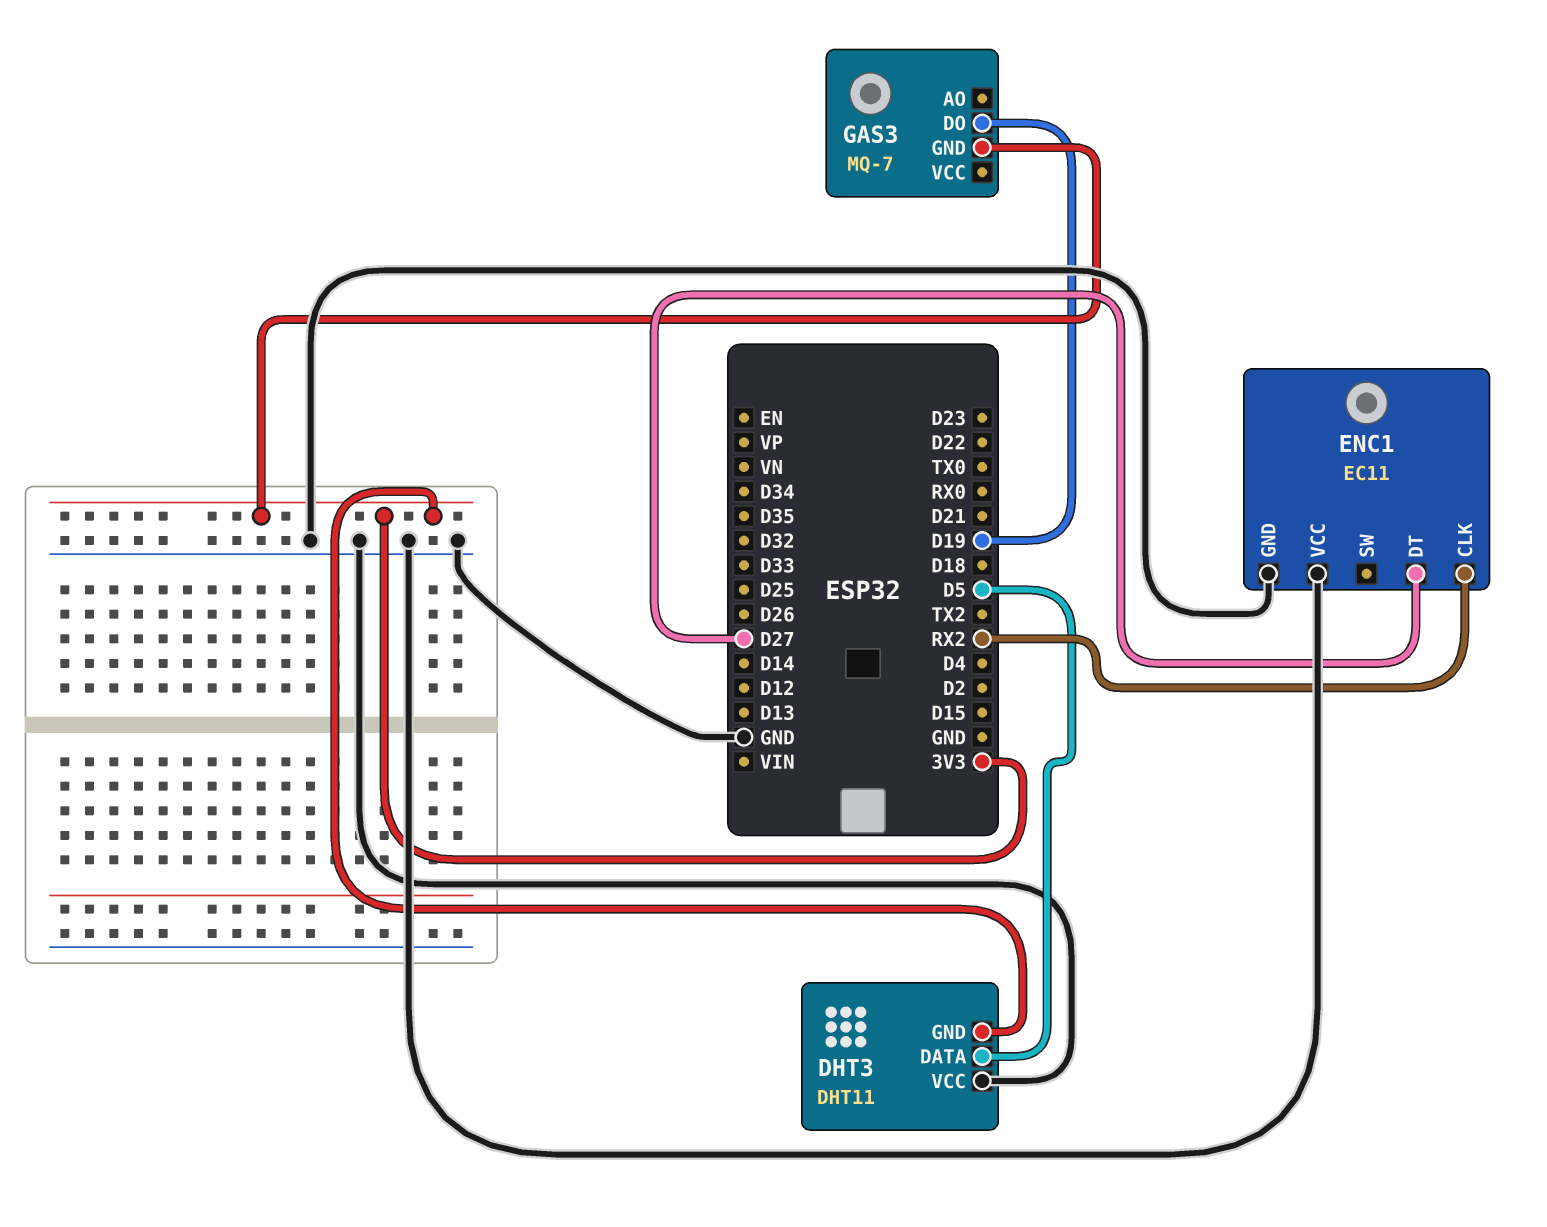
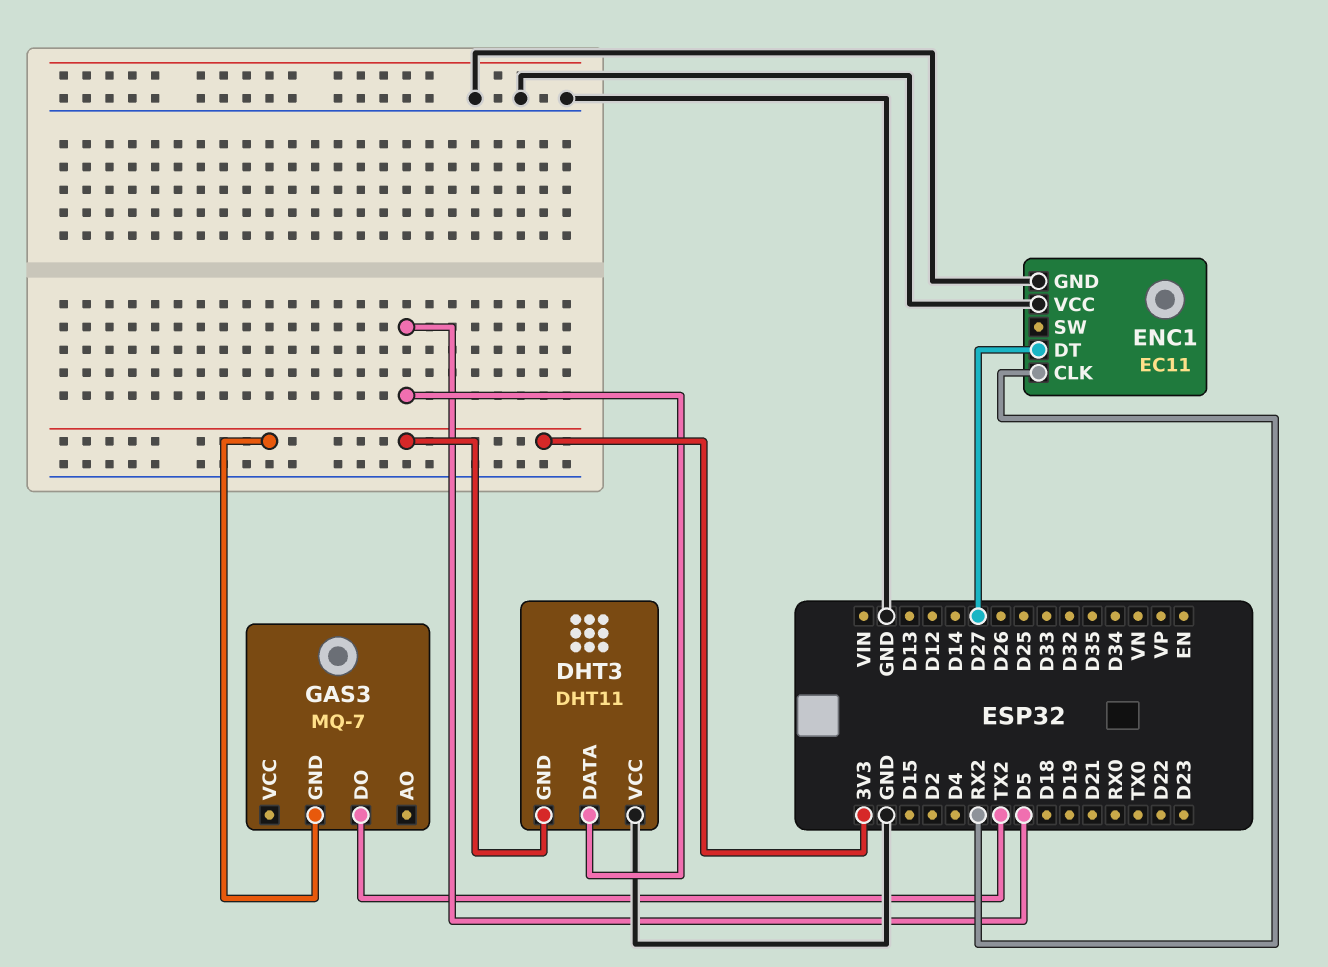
GAS3 pin DO: D19 -> TX2

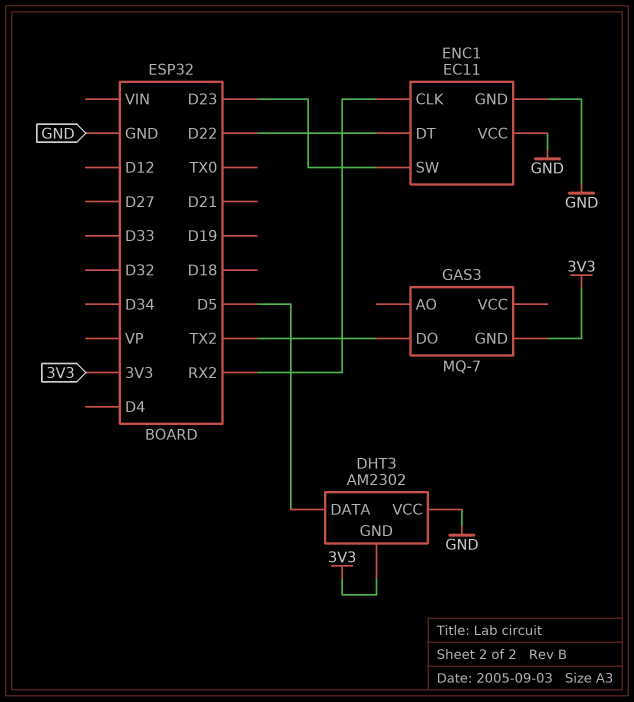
DHT3: DHT11 -> AM2302
ENC1 pin DT: D27 -> D22
ENC1 pin SW: none -> D23

